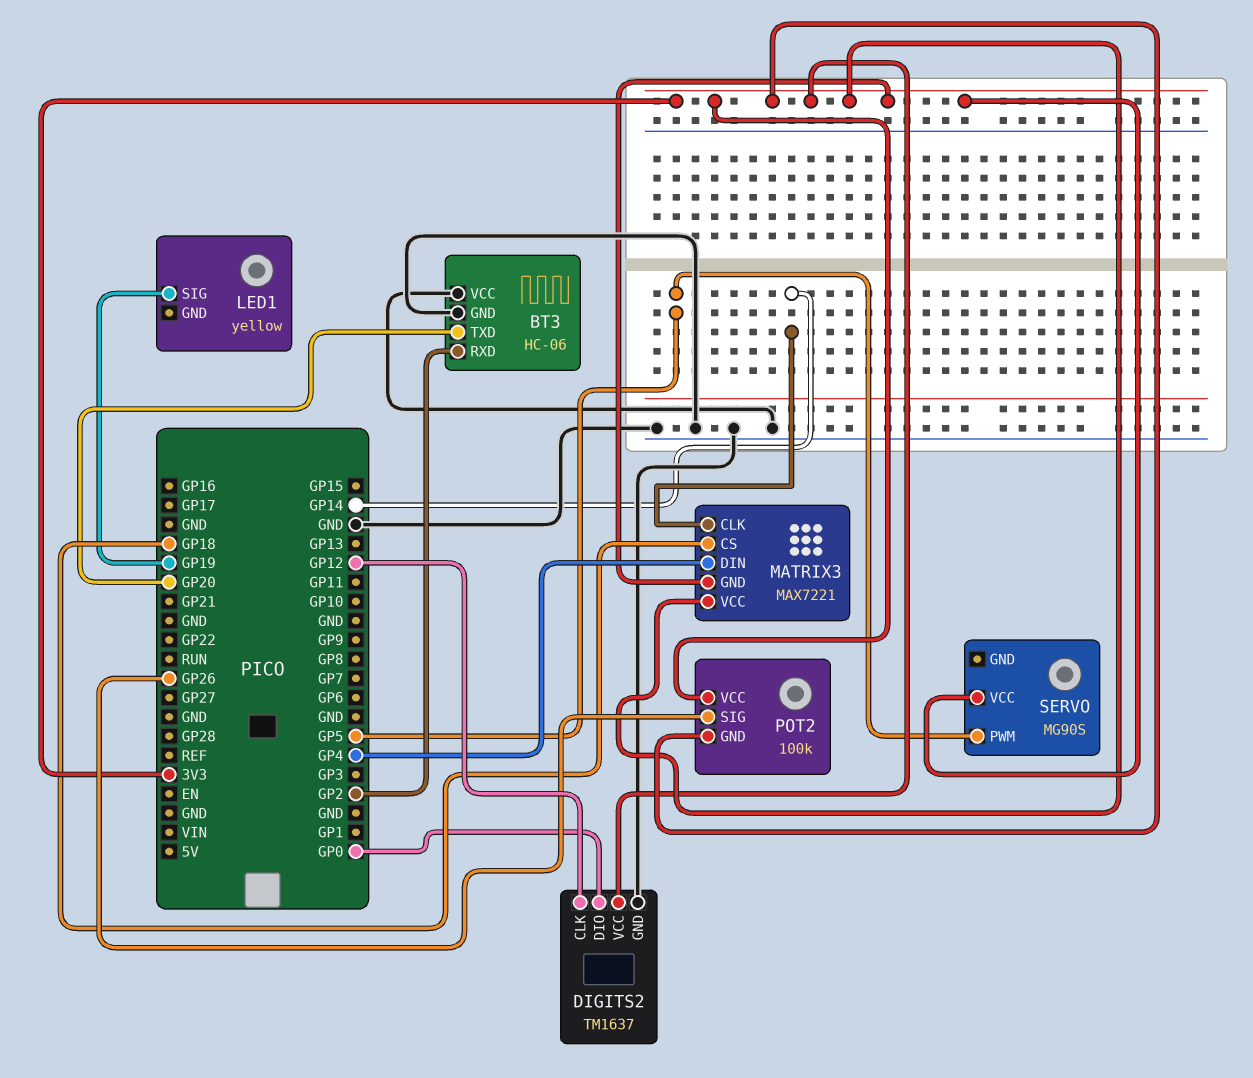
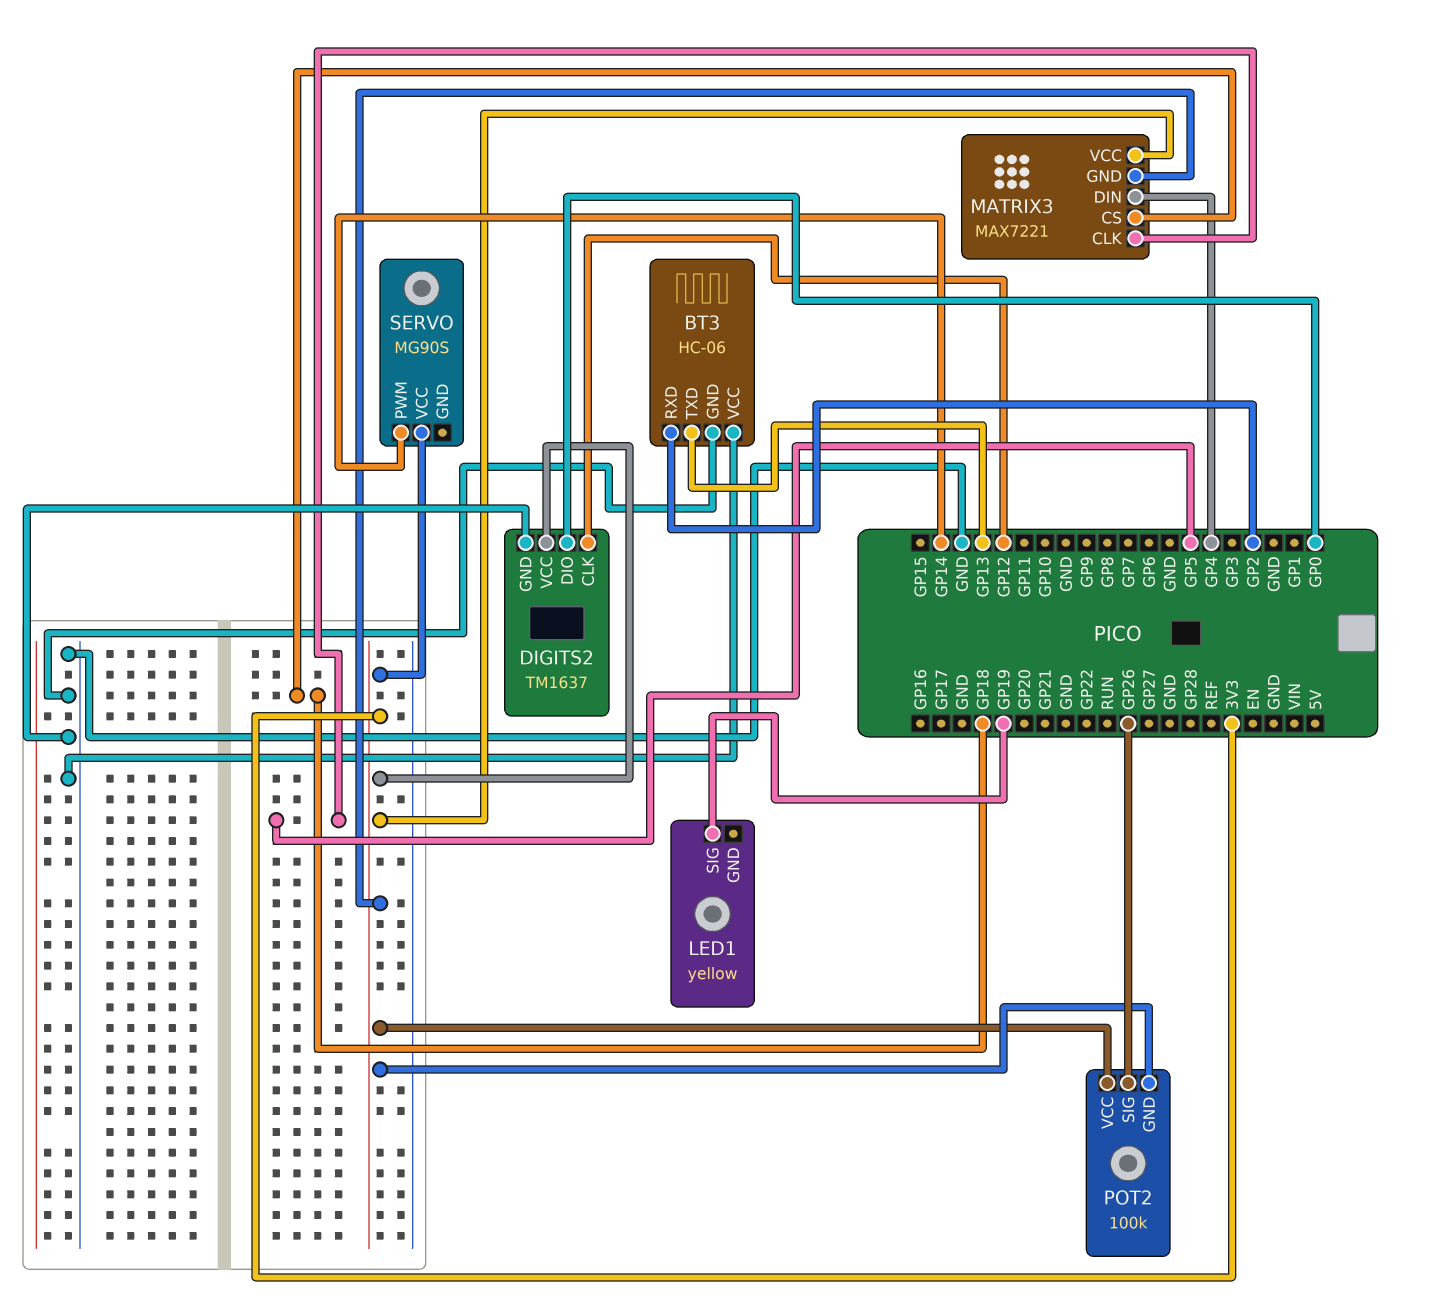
BT3 pin TXD: GP20 -> GP13
MATRIX3 pin CLK: GP14 -> GP5
SERVO pin PWM: GP5 -> GP14

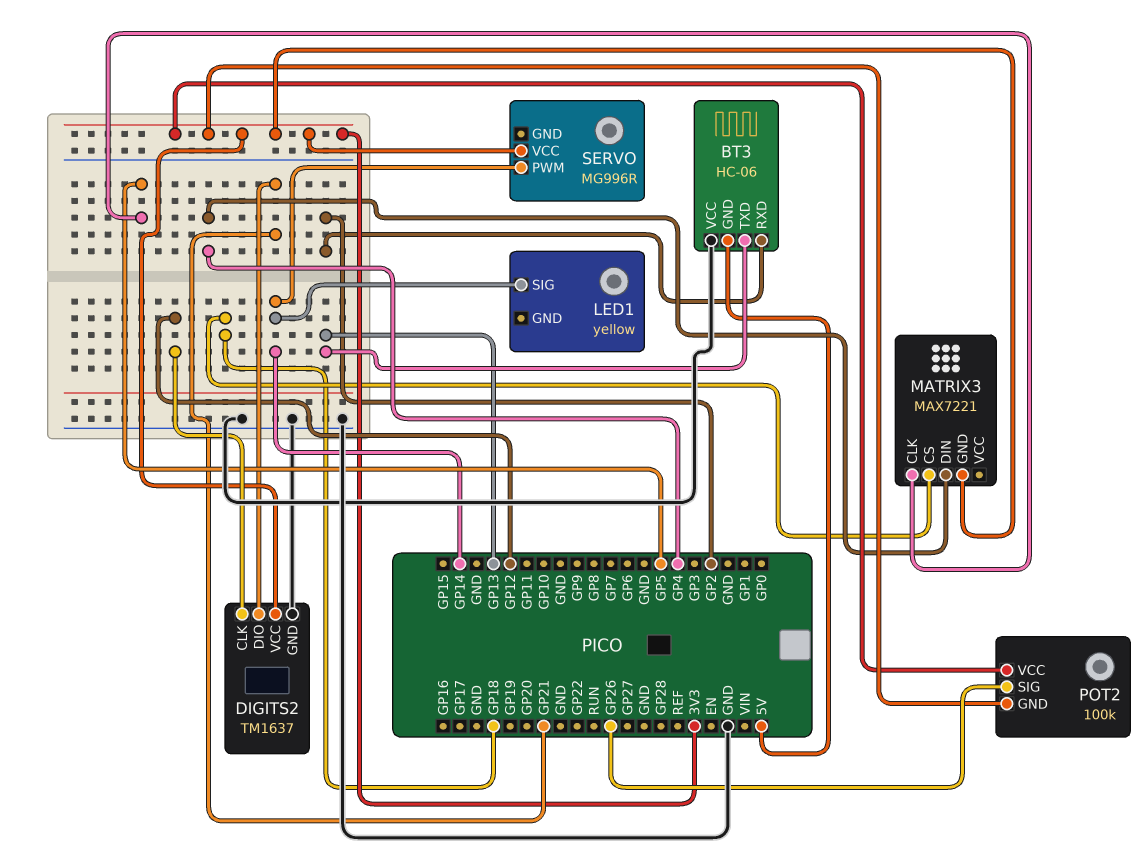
BT3 pin GND: GND -> 5V
DIGITS2 pin DIO: GP0 -> GP21
LED1 pin SIG: GP19 -> GP14
MATRIX3 pin VCC: 3V3 -> none
SERVO: MG90S -> MG996R

